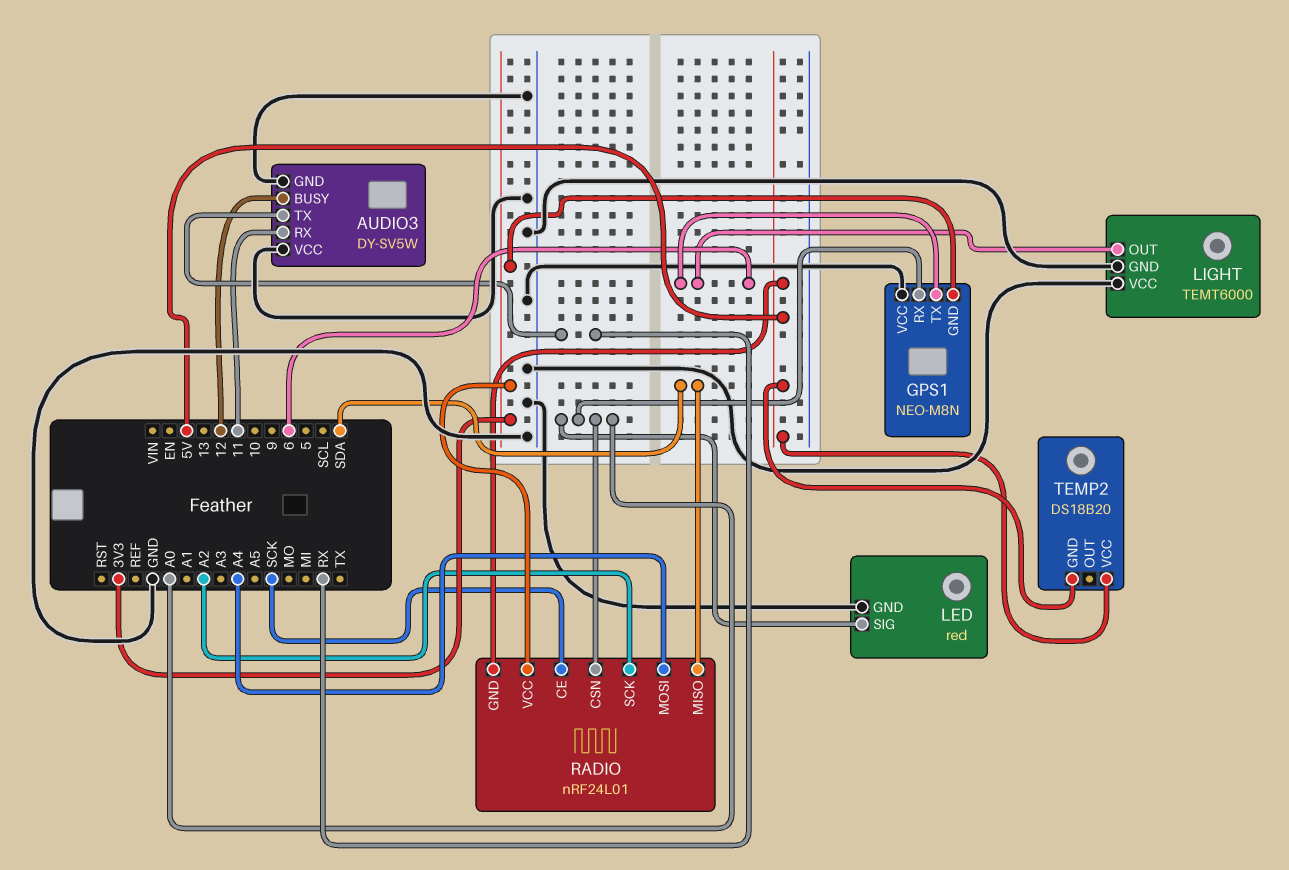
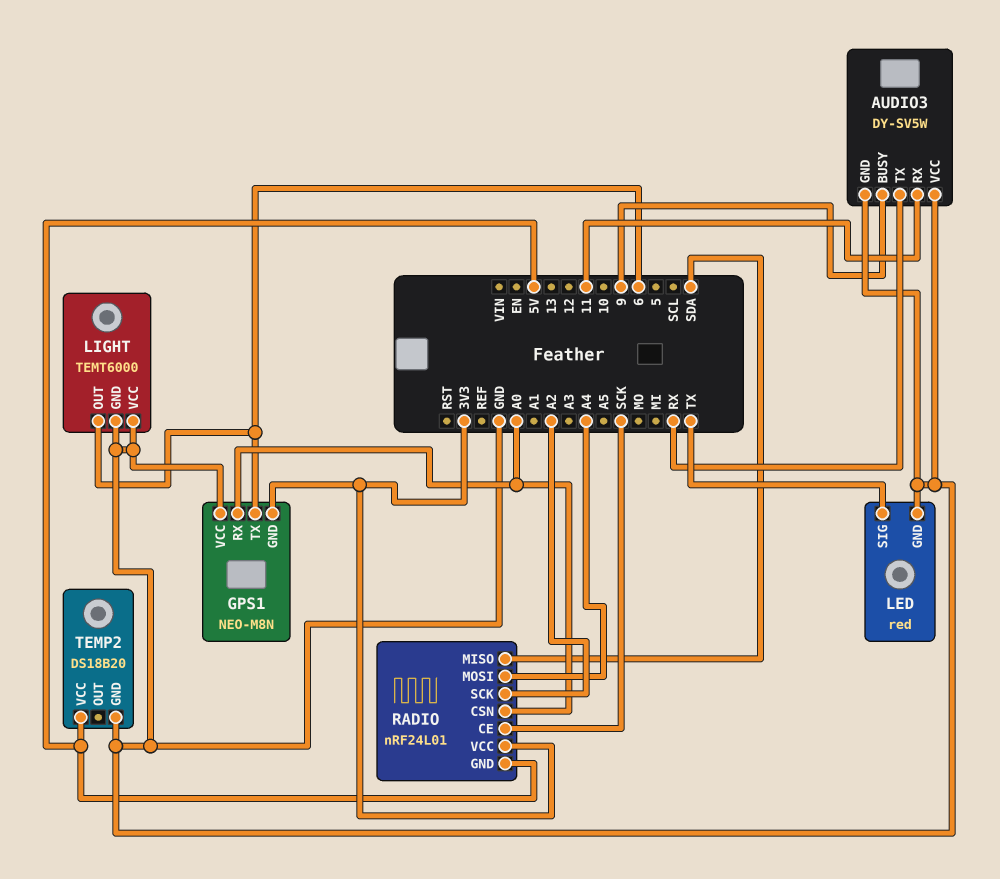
AUDIO3 pin BUSY: 12 -> 9
LED pin SIG: A0 -> TX
TEMP2 pin GND: 5V -> GND

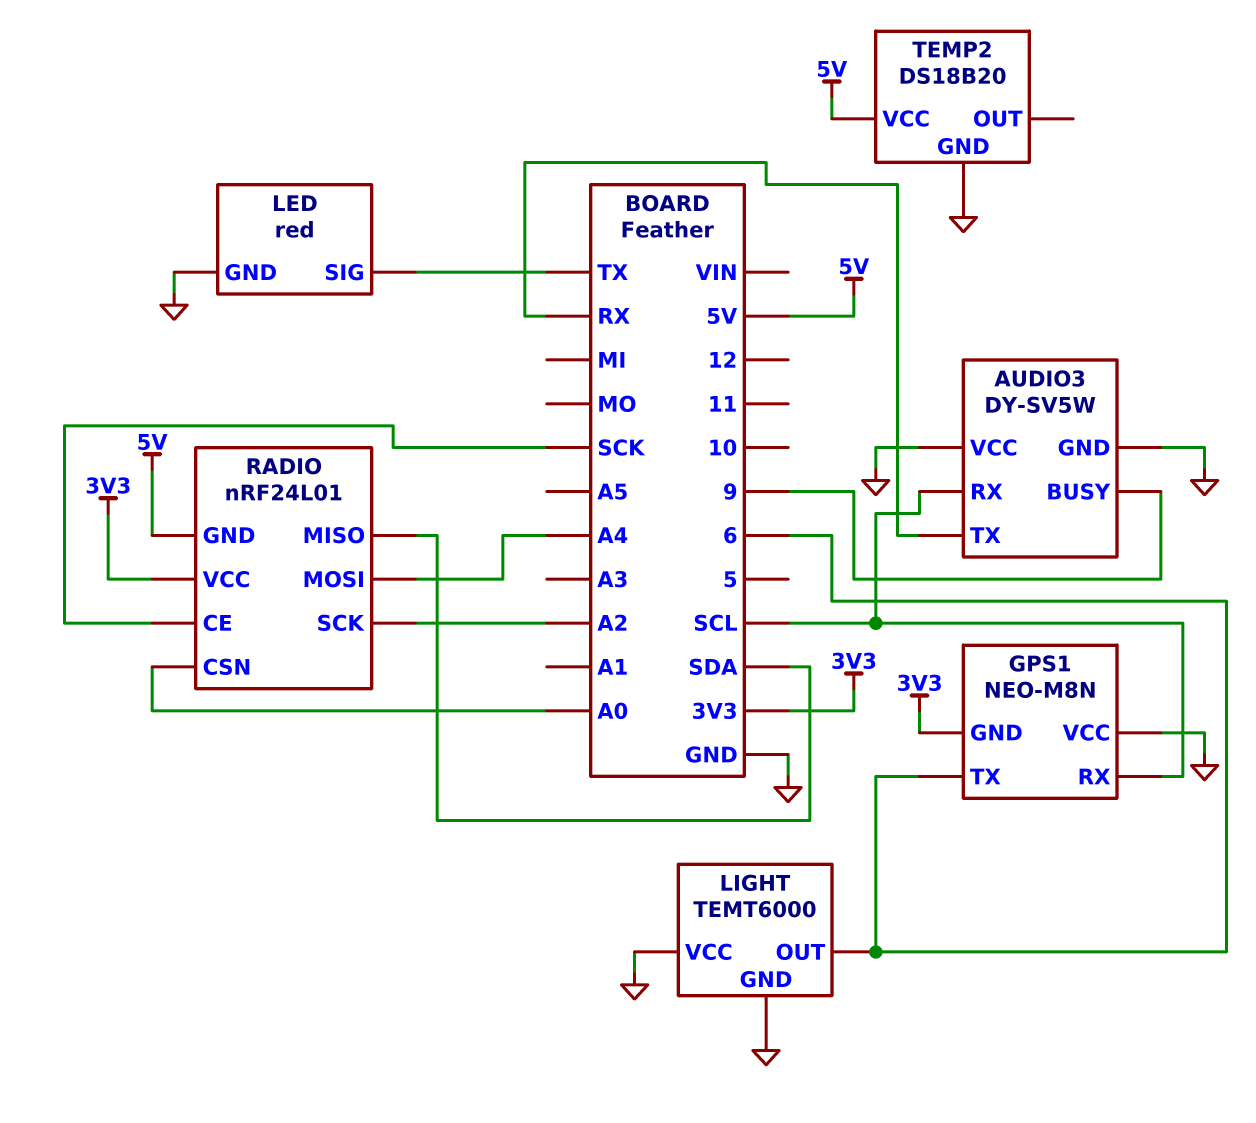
AUDIO3 pin RX: 11 -> SCL
GPS1 pin RX: A0 -> SCL

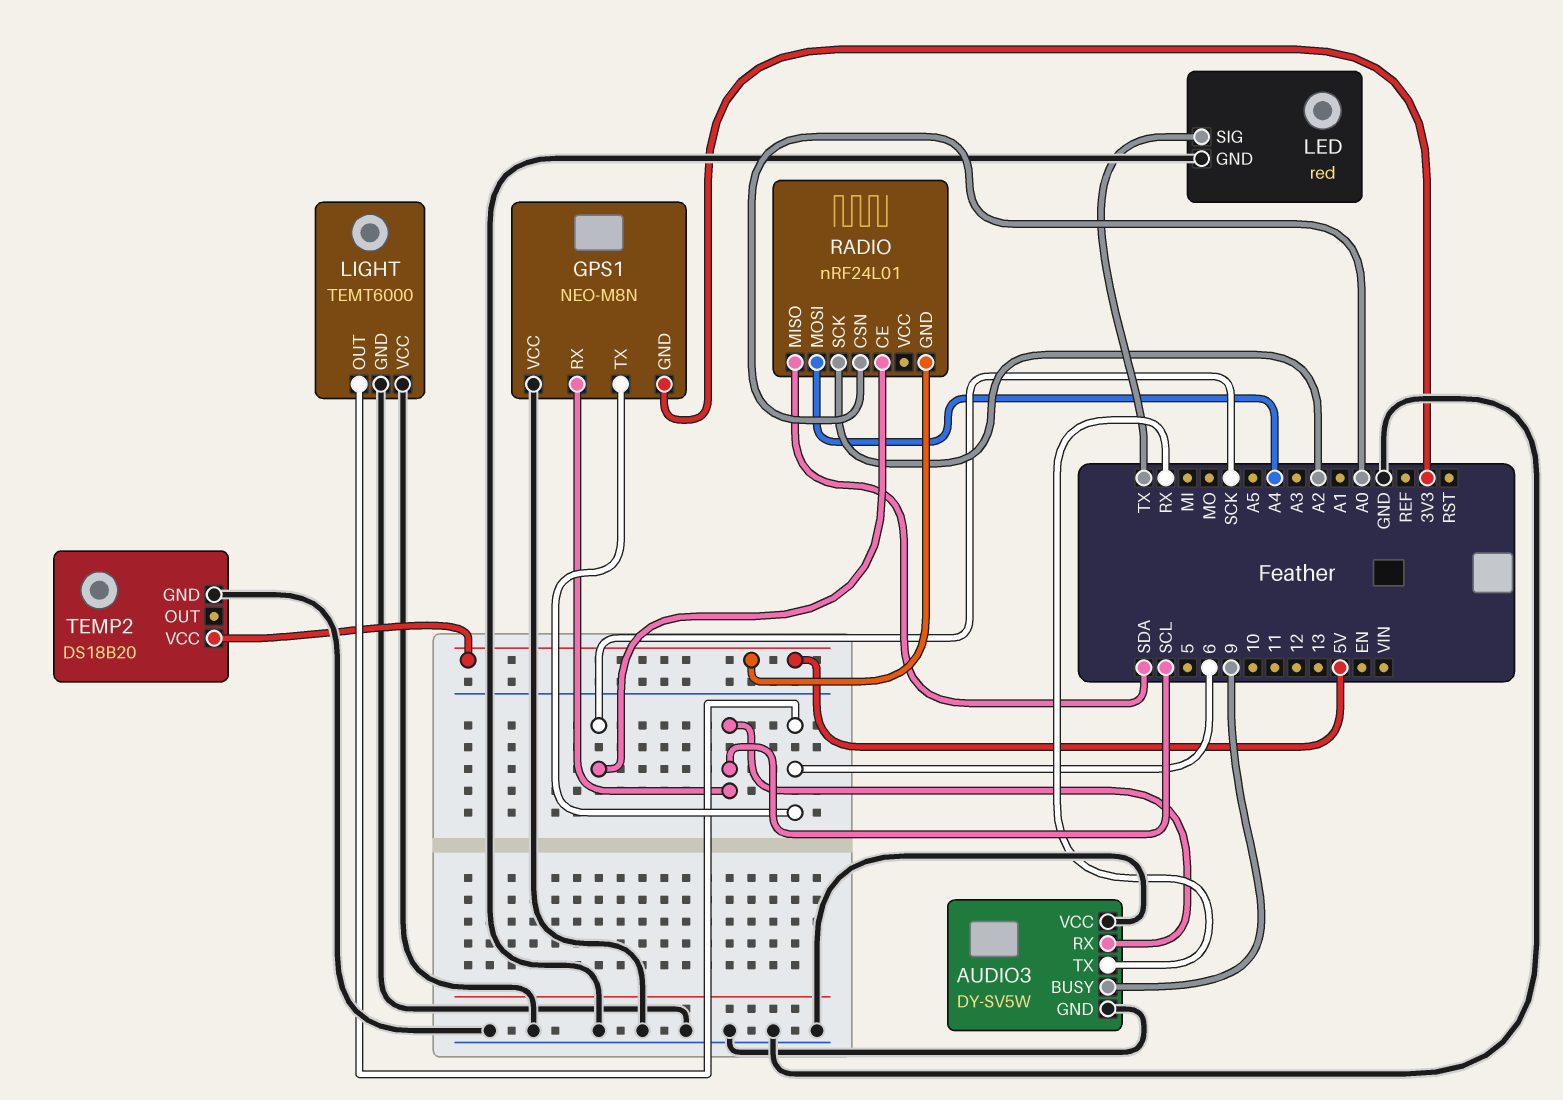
RADIO pin VCC: 3V3 -> none

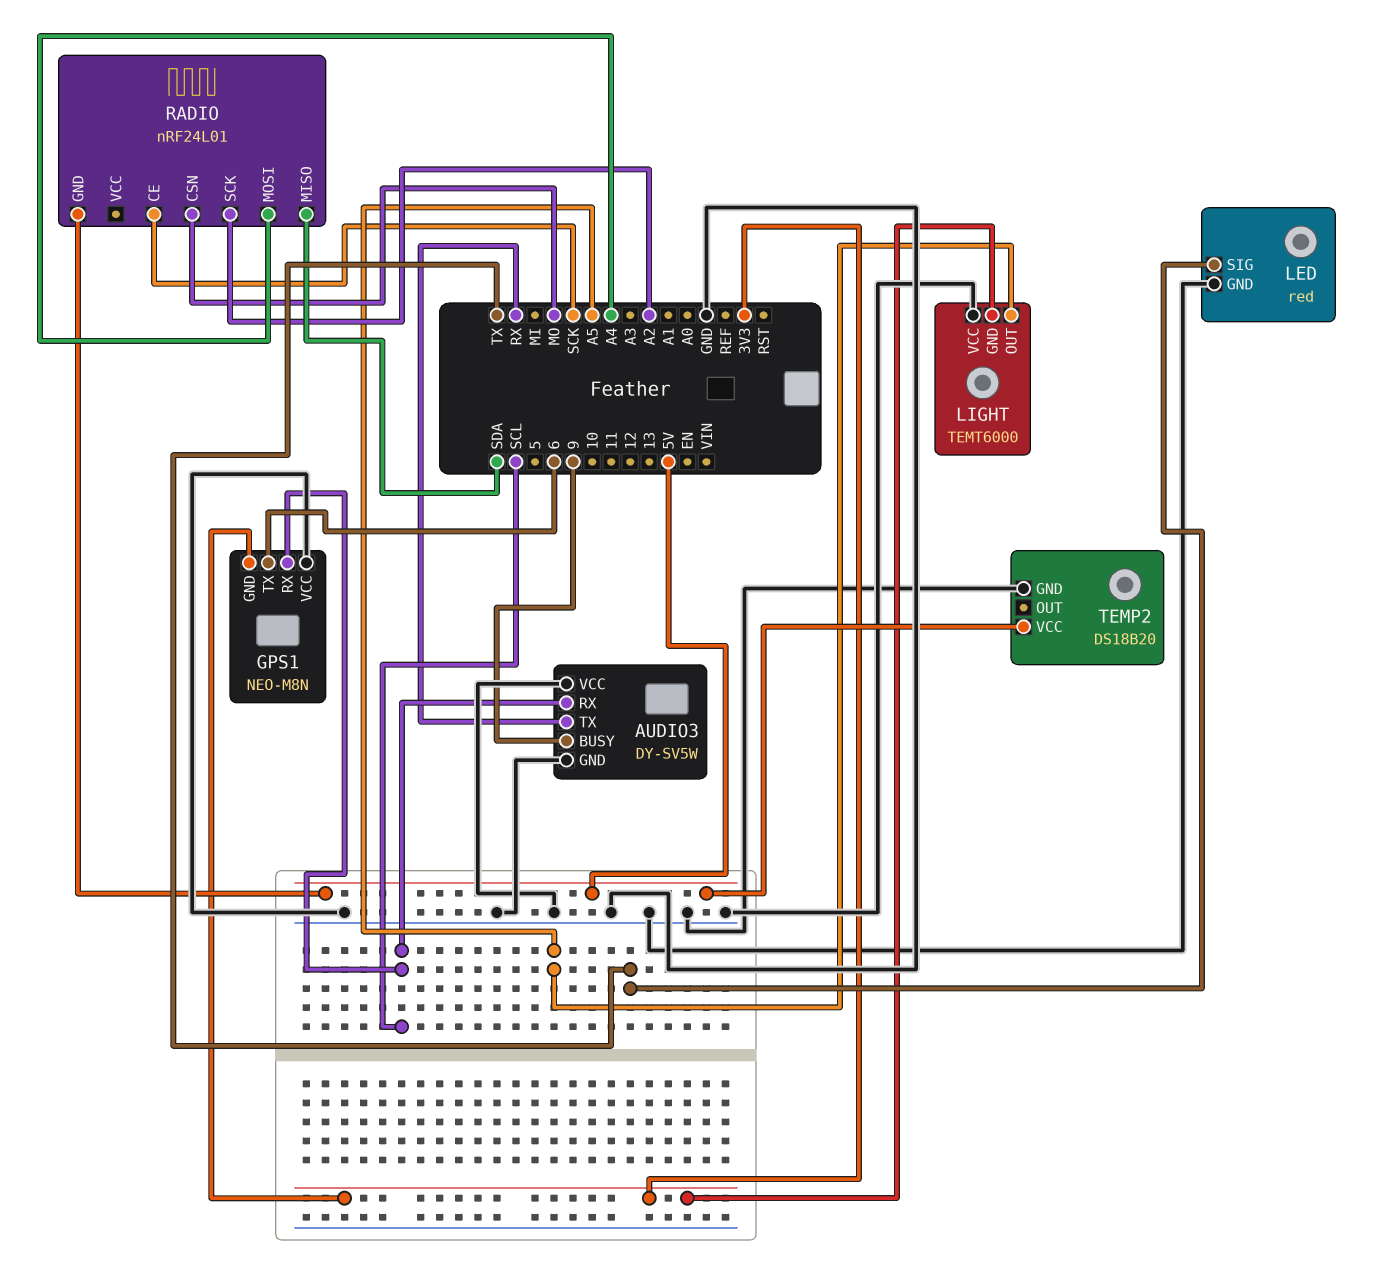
LIGHT pin GND: GND -> 3V3
LIGHT pin OUT: 6 -> A5
RADIO pin CSN: A0 -> MO

